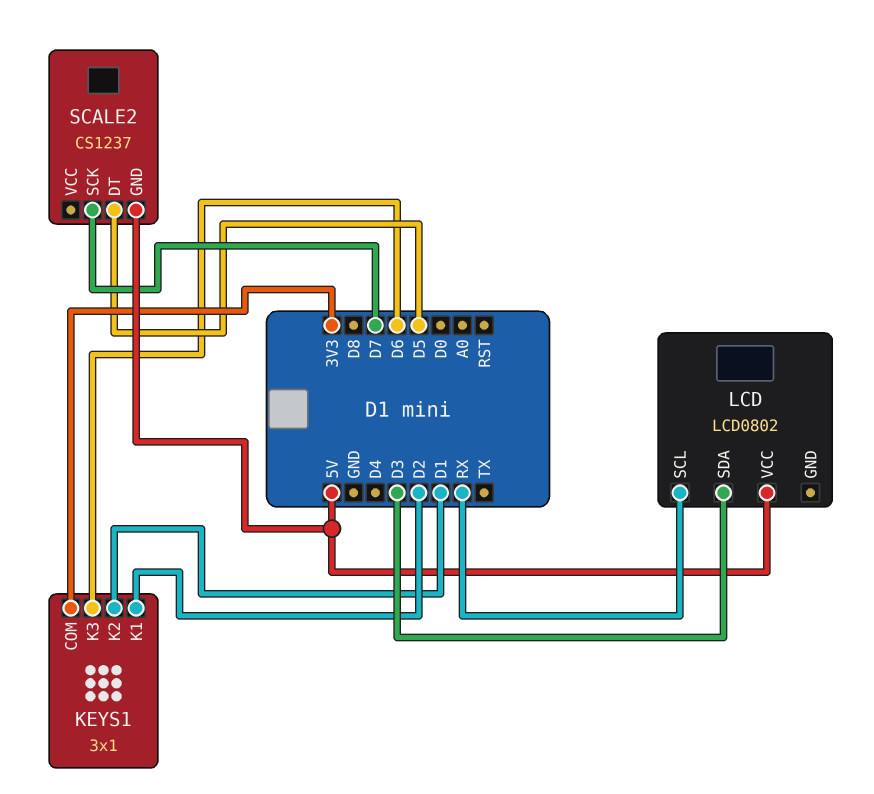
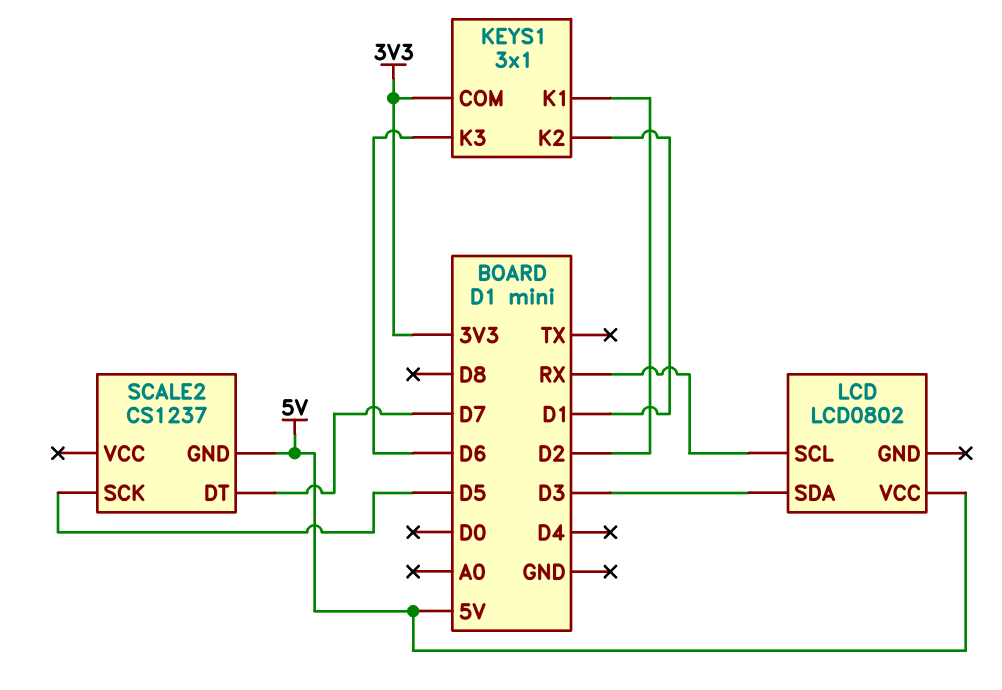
SCALE2 pin DT: D5 -> D7
SCALE2 pin SCK: D7 -> D5

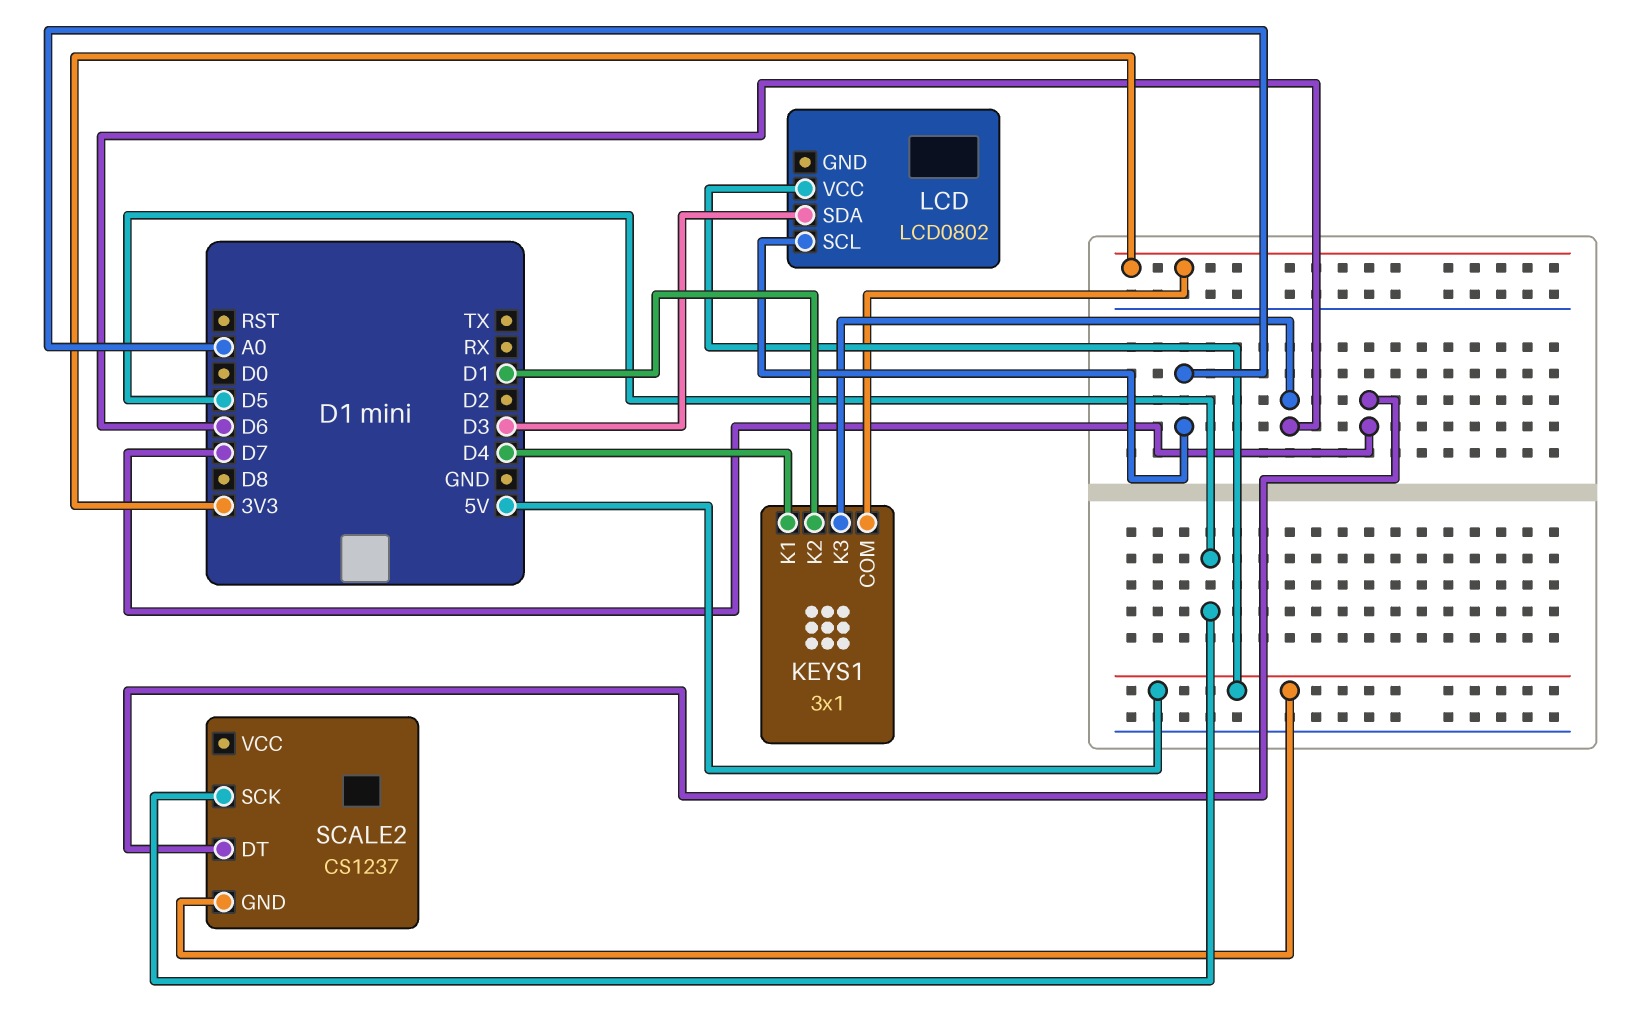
KEYS1 pin K1: D2 -> D4
LCD pin SCL: RX -> A0

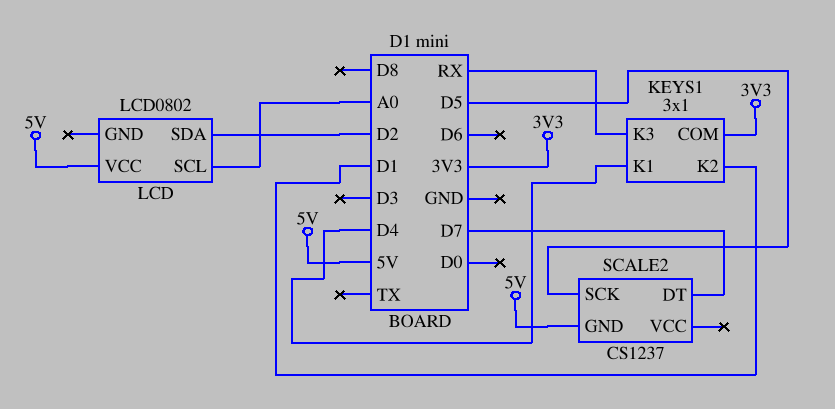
KEYS1 pin K3: D6 -> RX
LCD pin SDA: D3 -> D2

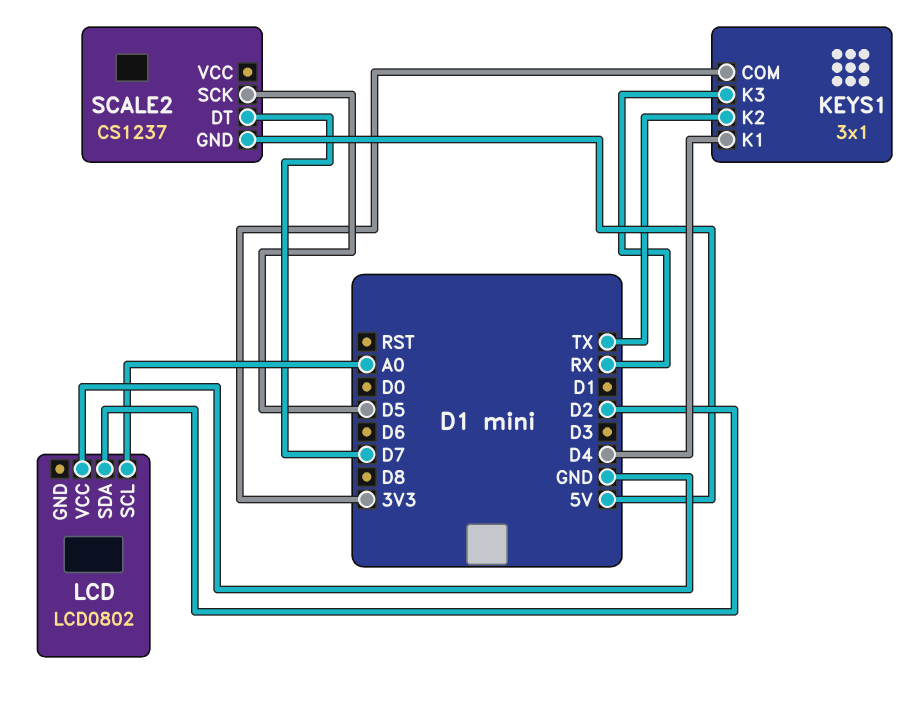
KEYS1 pin K2: D1 -> TX
LCD pin VCC: 5V -> GND

